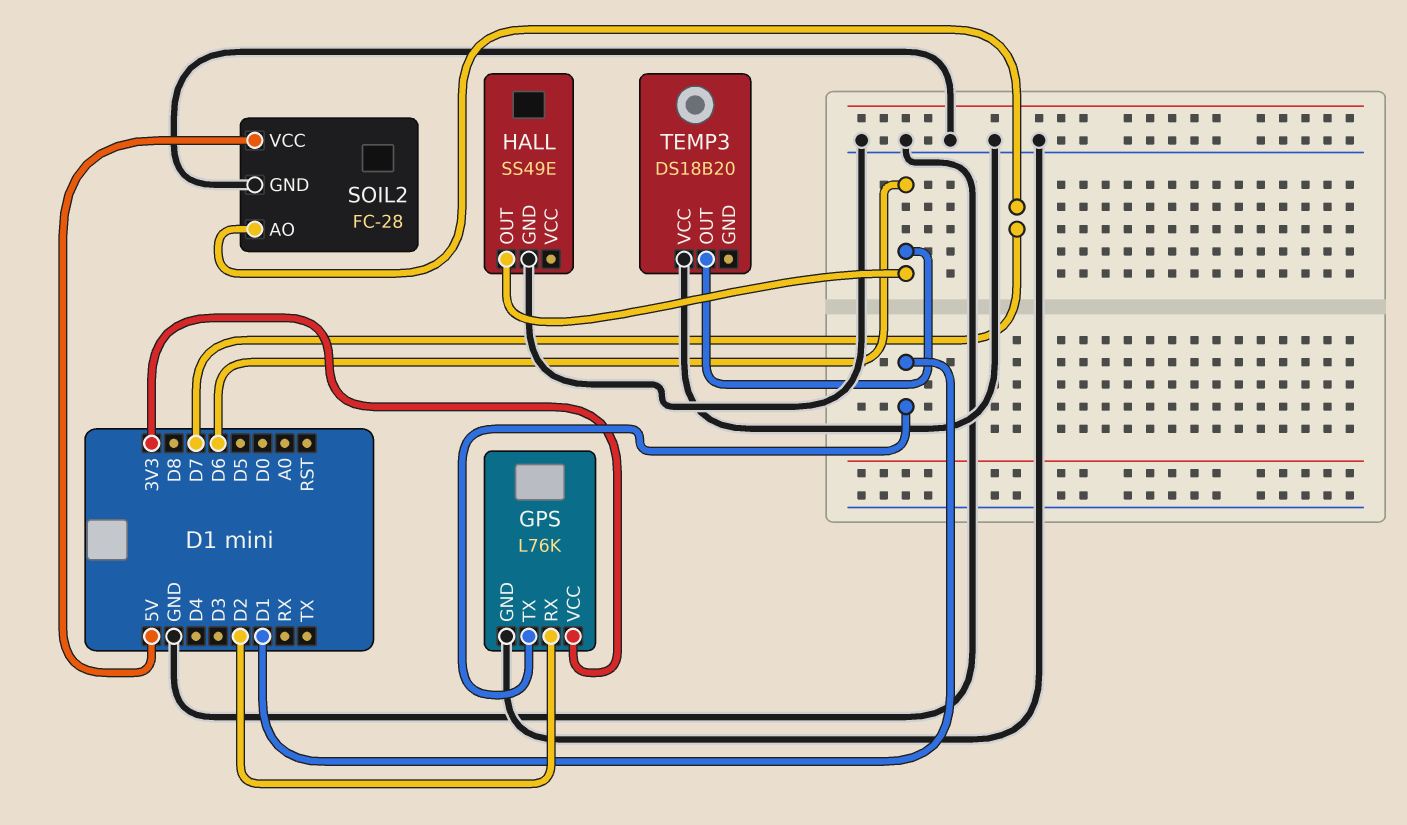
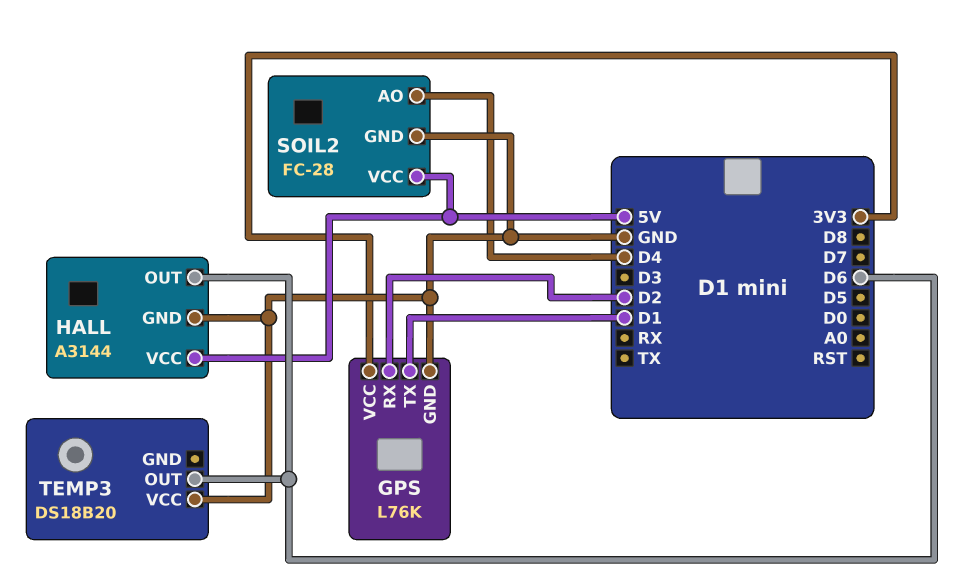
HALL: SS49E -> A3144
HALL pin VCC: none -> 5V
SOIL2 pin AO: D7 -> D4

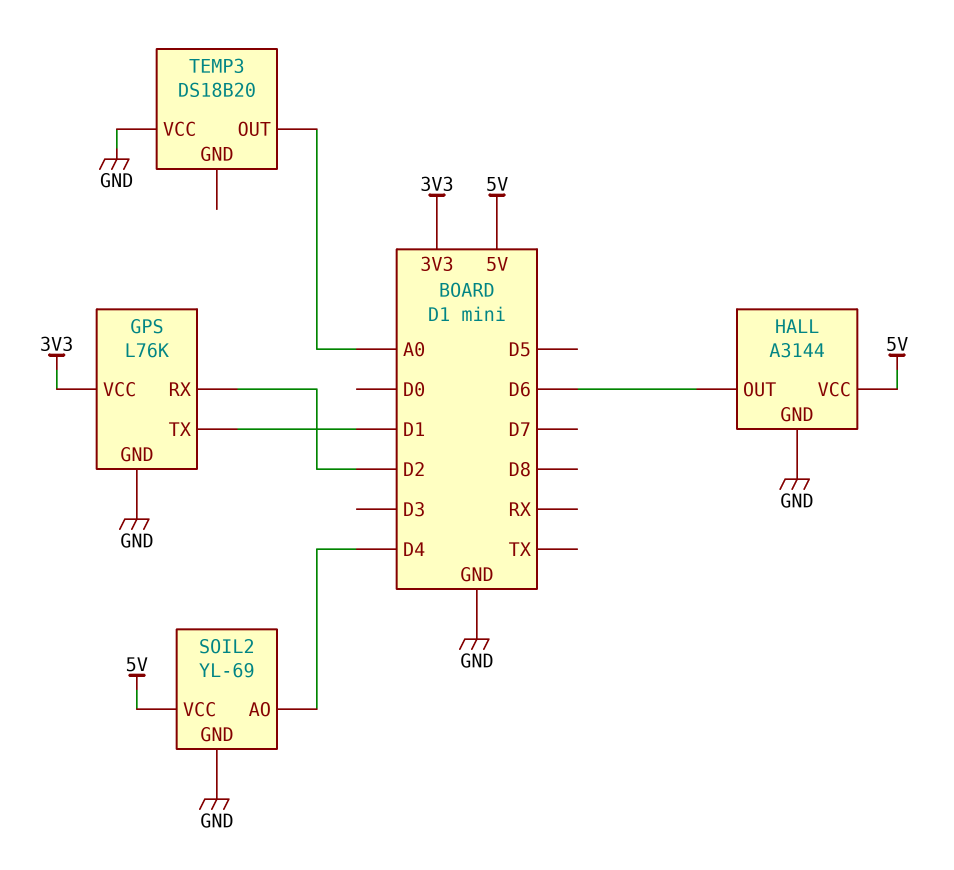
SOIL2: FC-28 -> YL-69
TEMP3 pin OUT: D6 -> A0

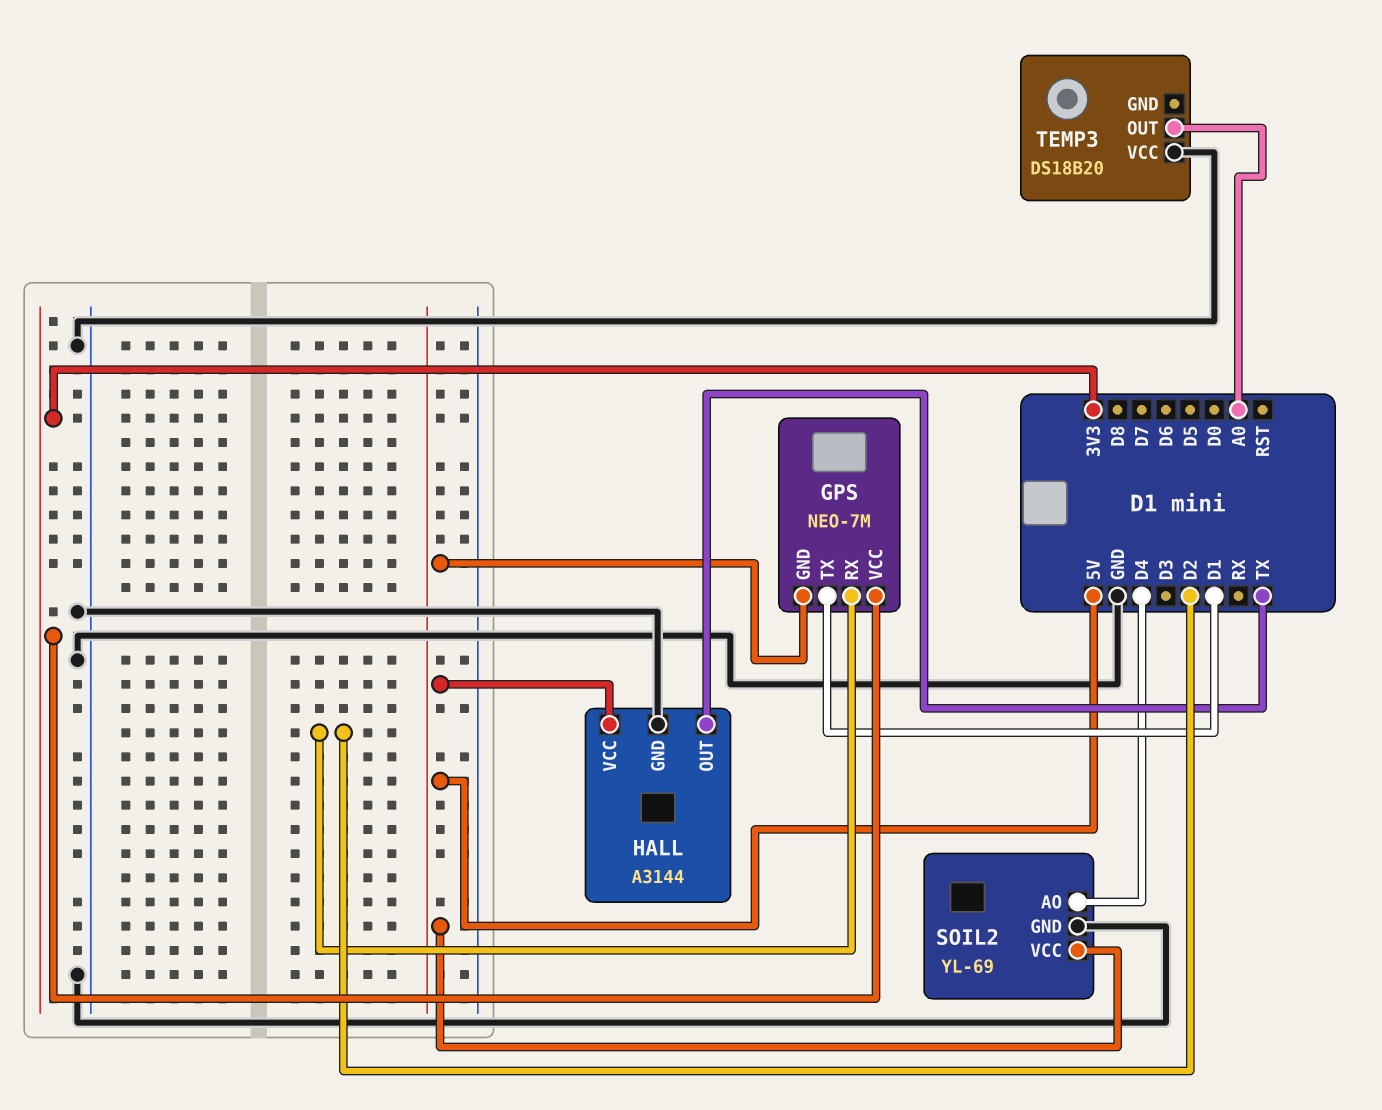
GPS: L76K -> NEO-7M
GPS pin GND: GND -> 5V
HALL pin OUT: D6 -> TX

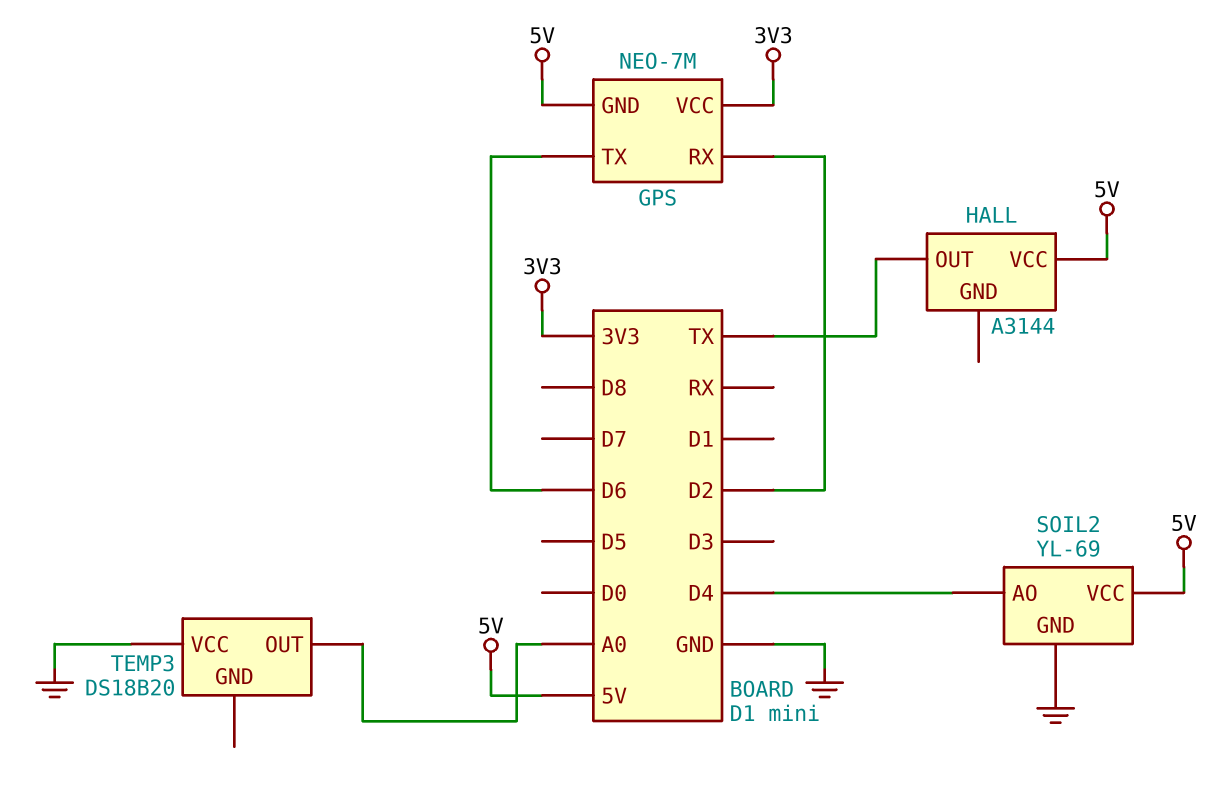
GPS pin TX: D1 -> D6
HALL pin GND: GND -> none

